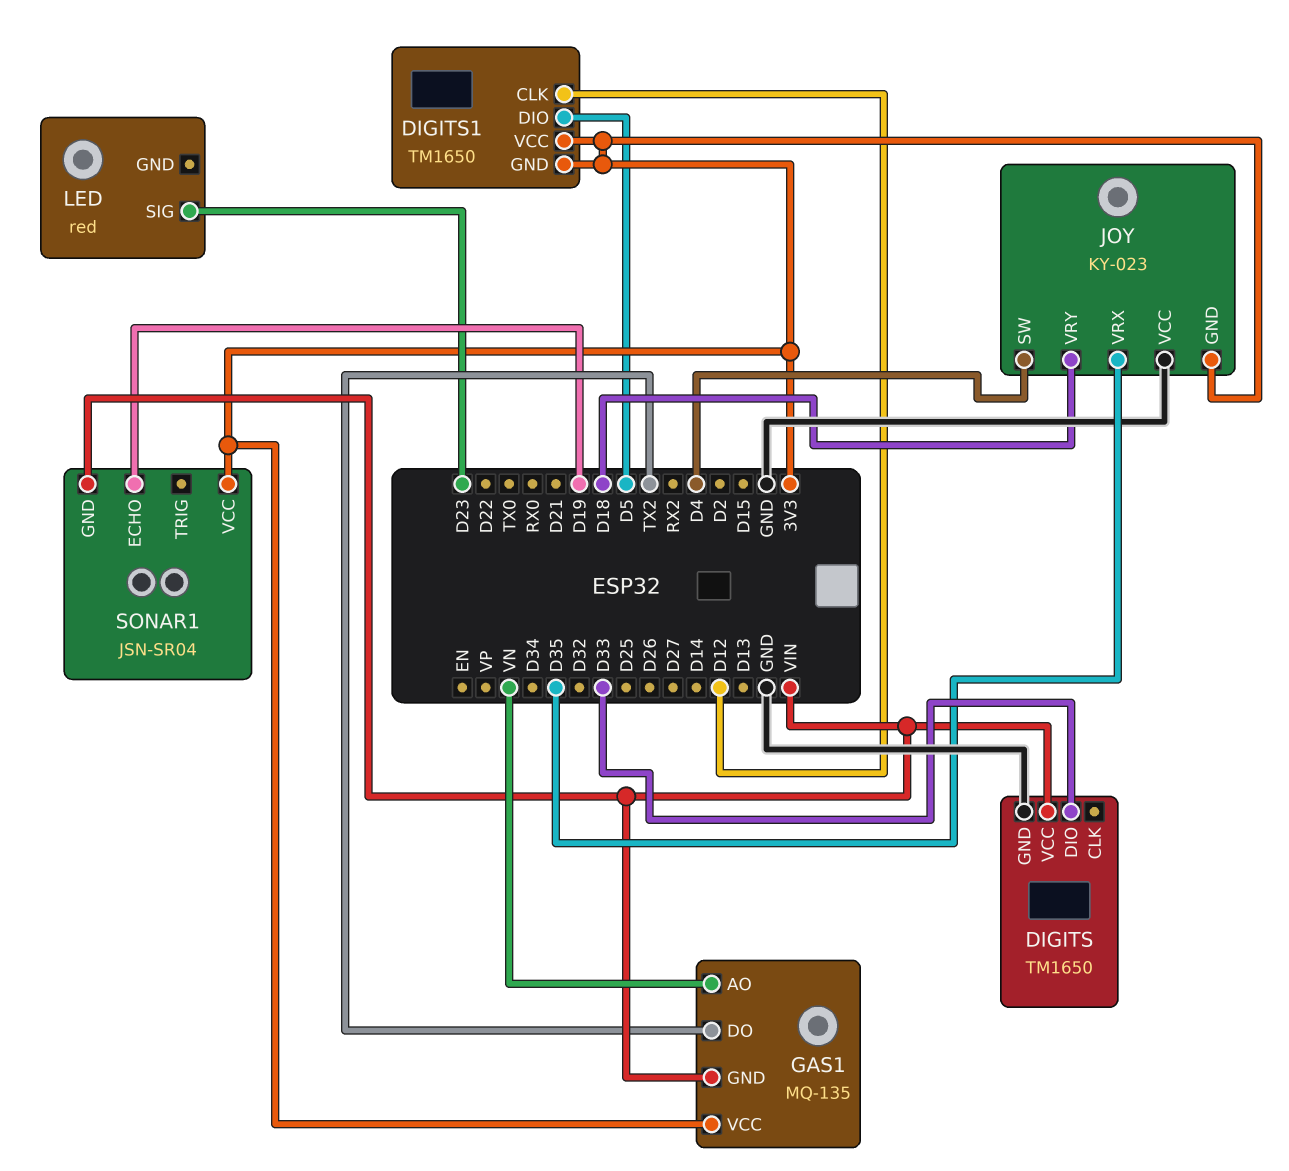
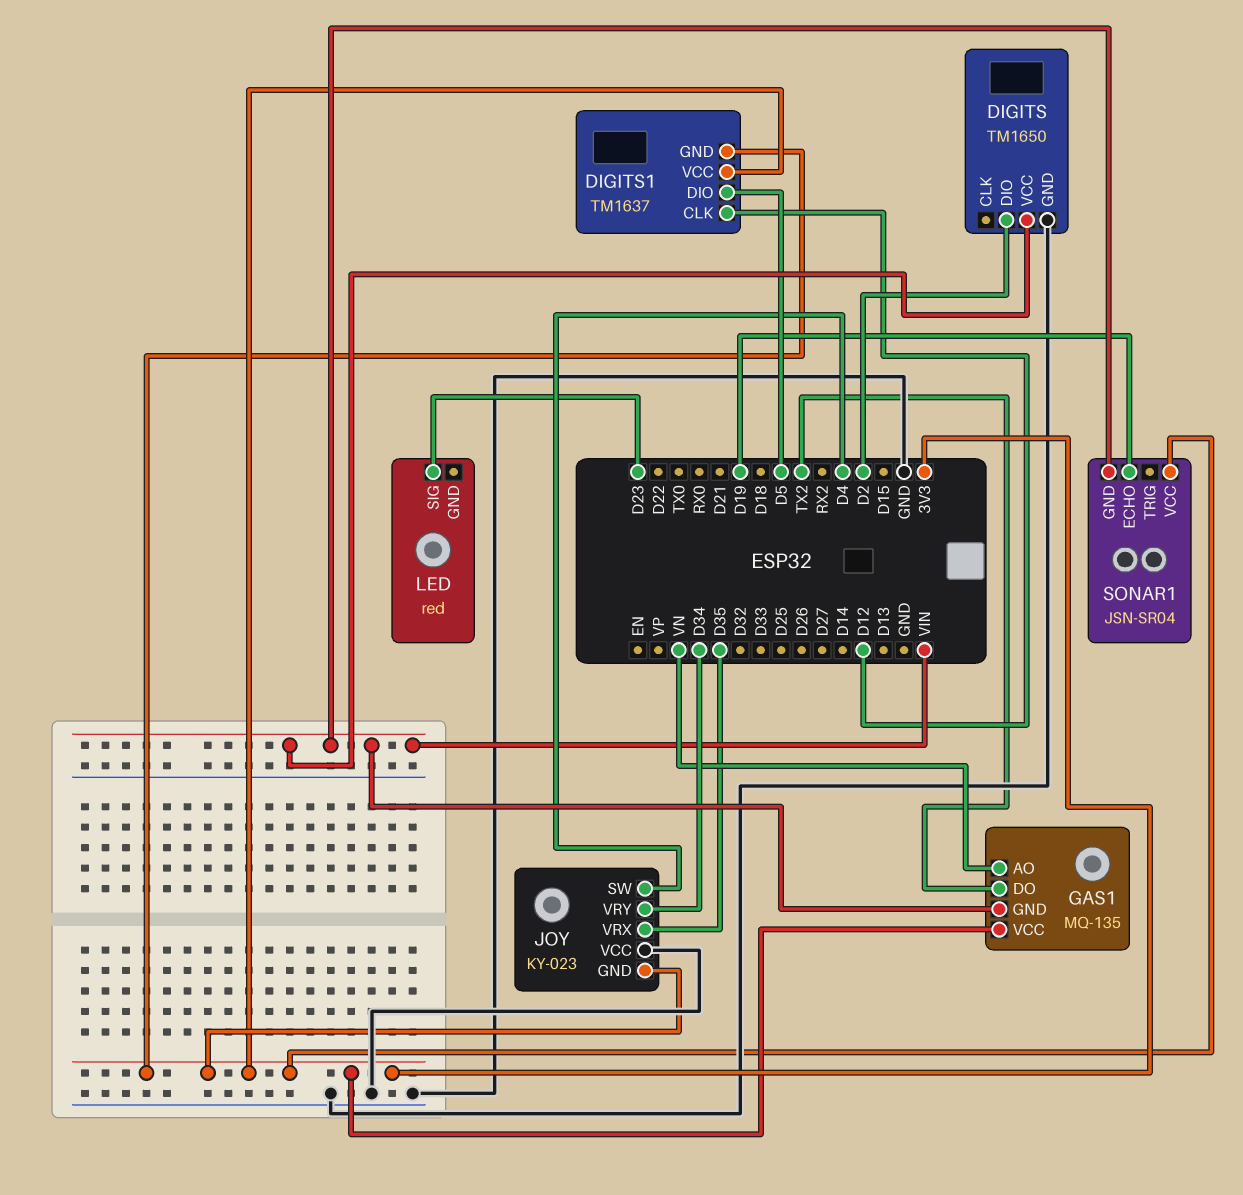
DIGITS pin DIO: D33 -> D2
DIGITS1: TM1650 -> TM1637
JOY pin VRY: D18 -> D34

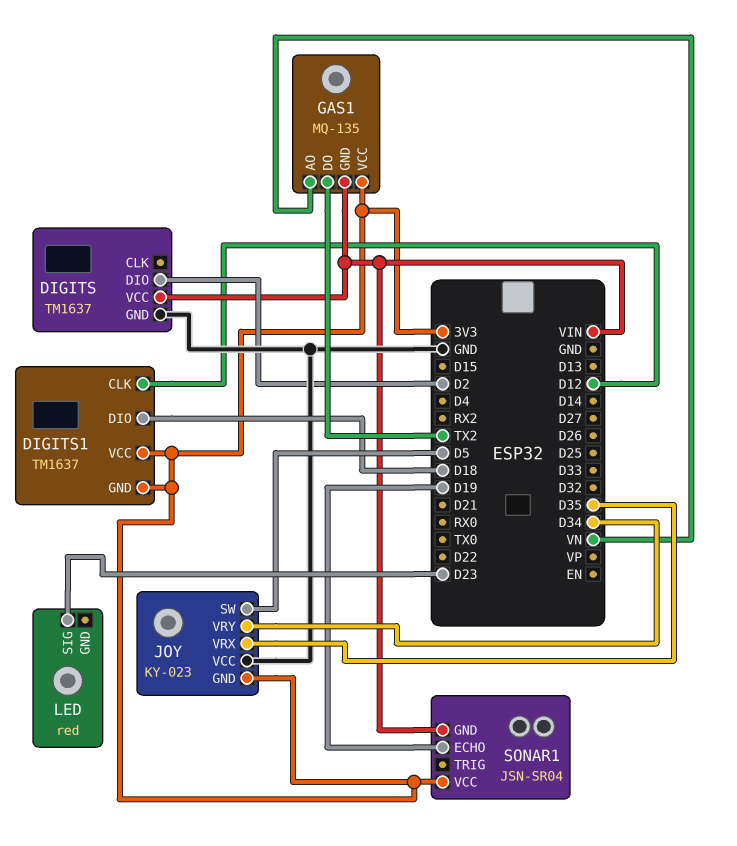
DIGITS: TM1650 -> TM1637
DIGITS1 pin DIO: D5 -> D18
JOY pin SW: D4 -> D5

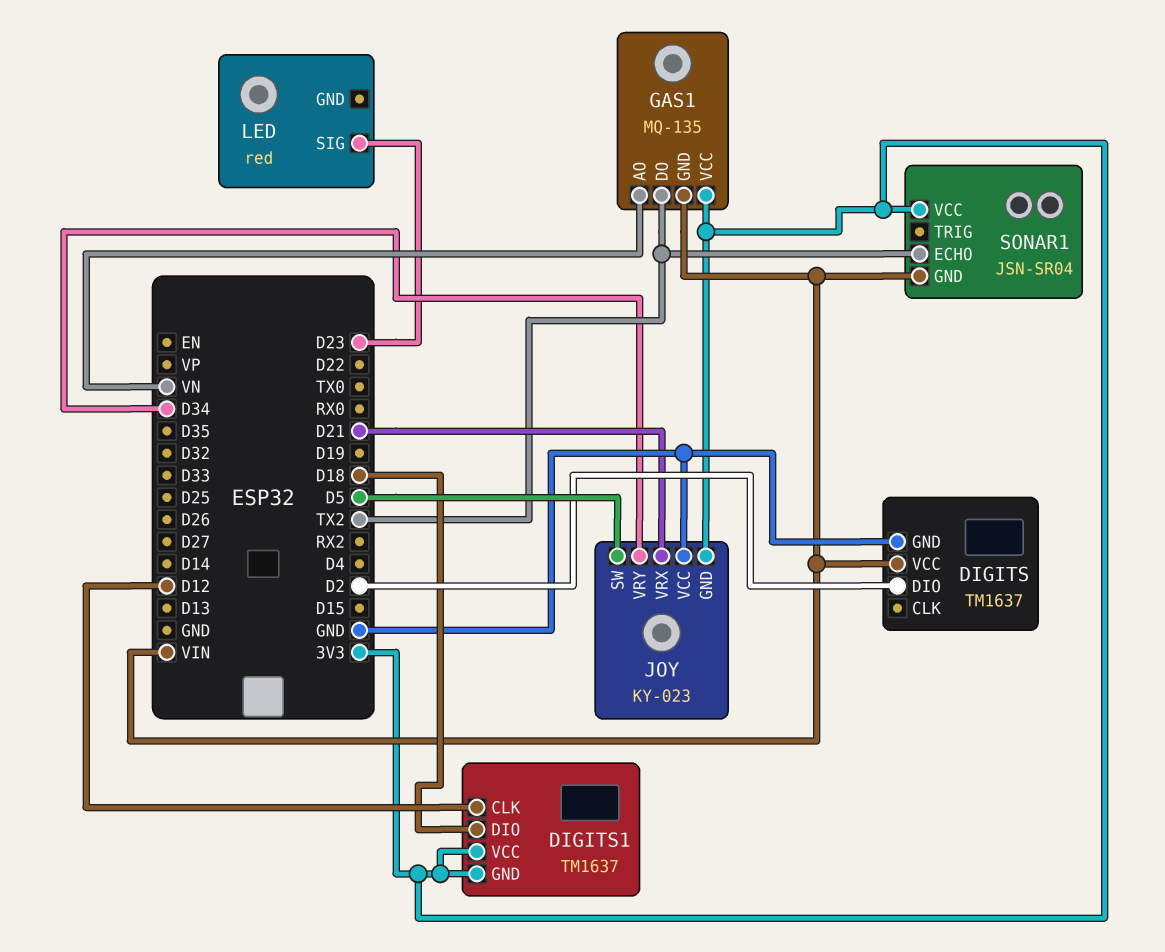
JOY pin VRX: D35 -> D21
SONAR1 pin ECHO: D19 -> TX2

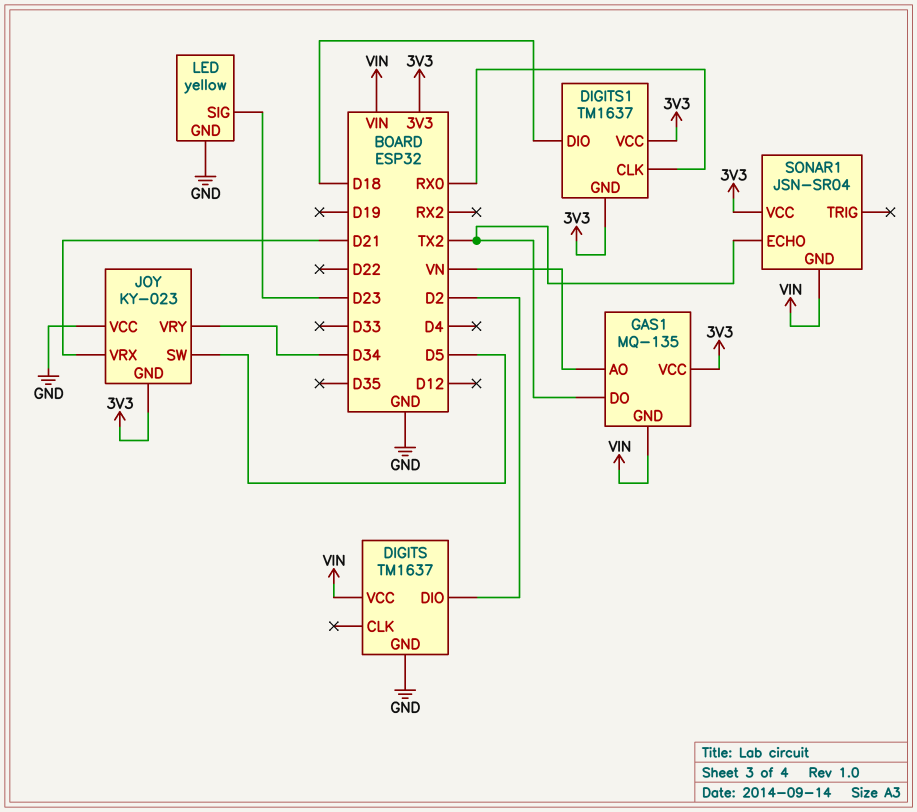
DIGITS1 pin CLK: D12 -> RX0
LED: red -> yellow
LED pin GND: none -> GND

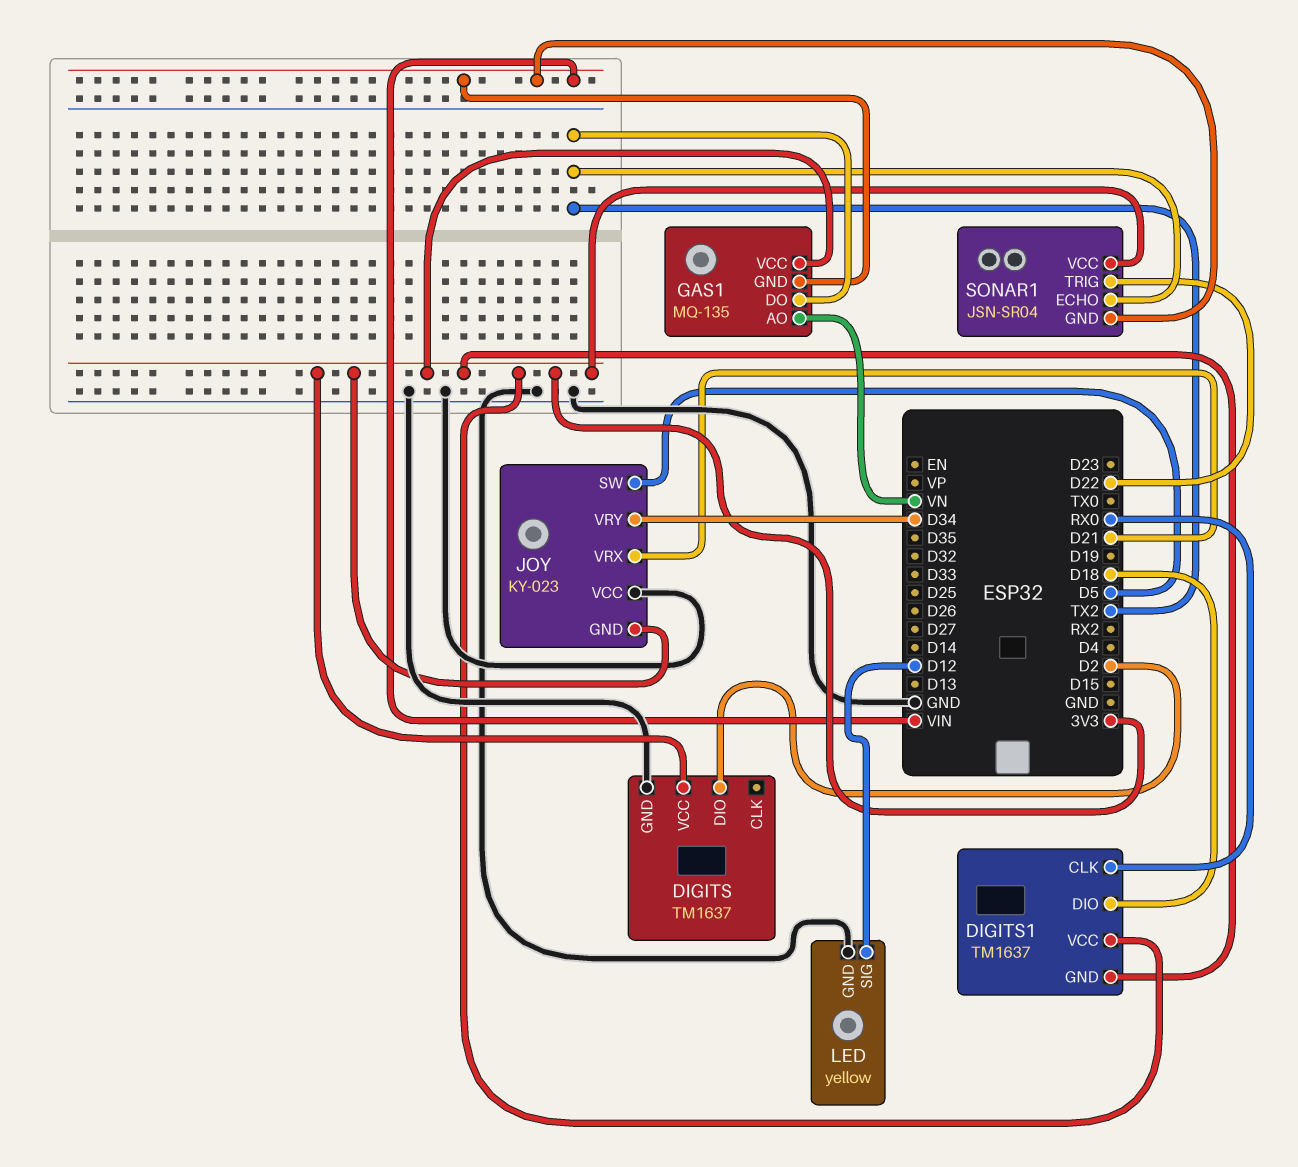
DIGITS pin VCC: VIN -> 3V3
LED pin SIG: D23 -> D12
SONAR1 pin TRIG: none -> D22

